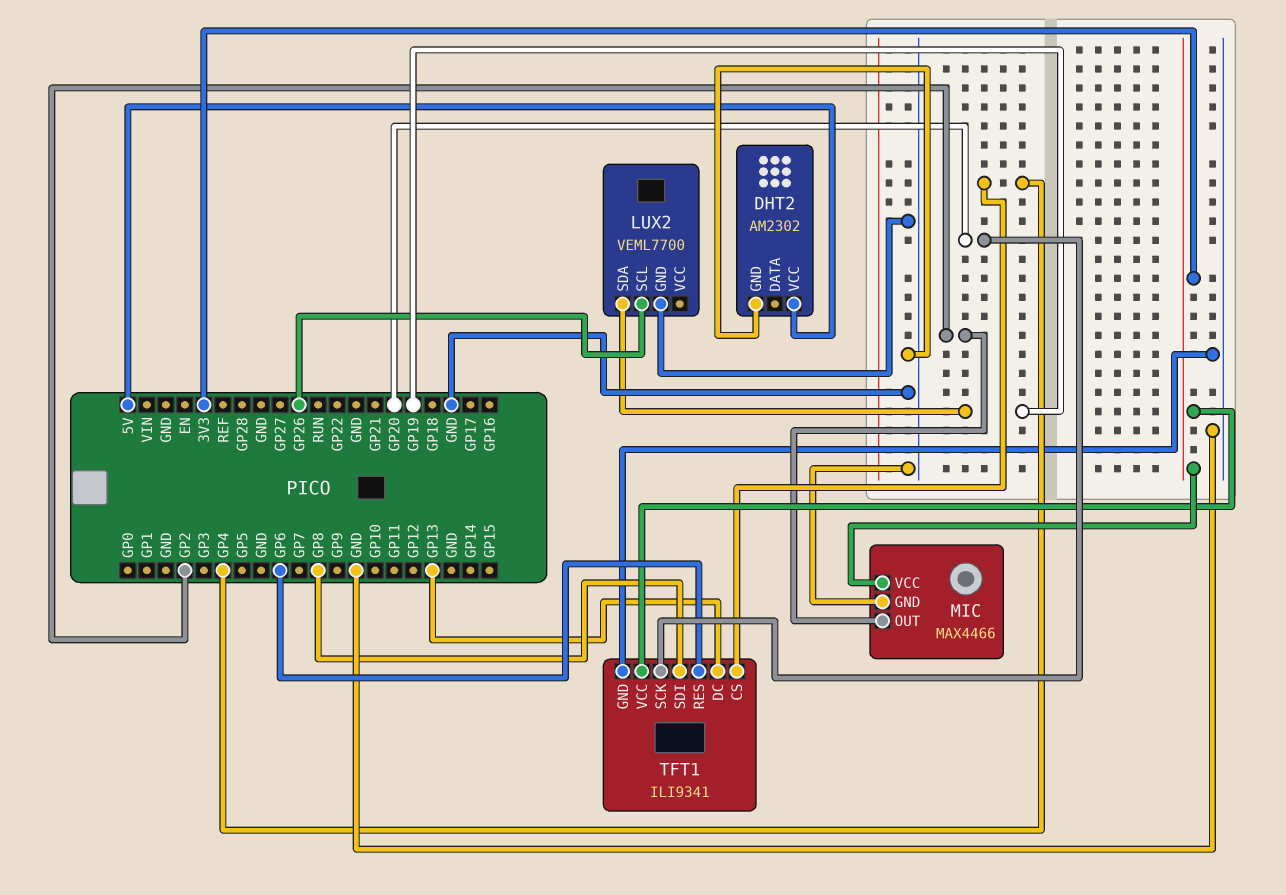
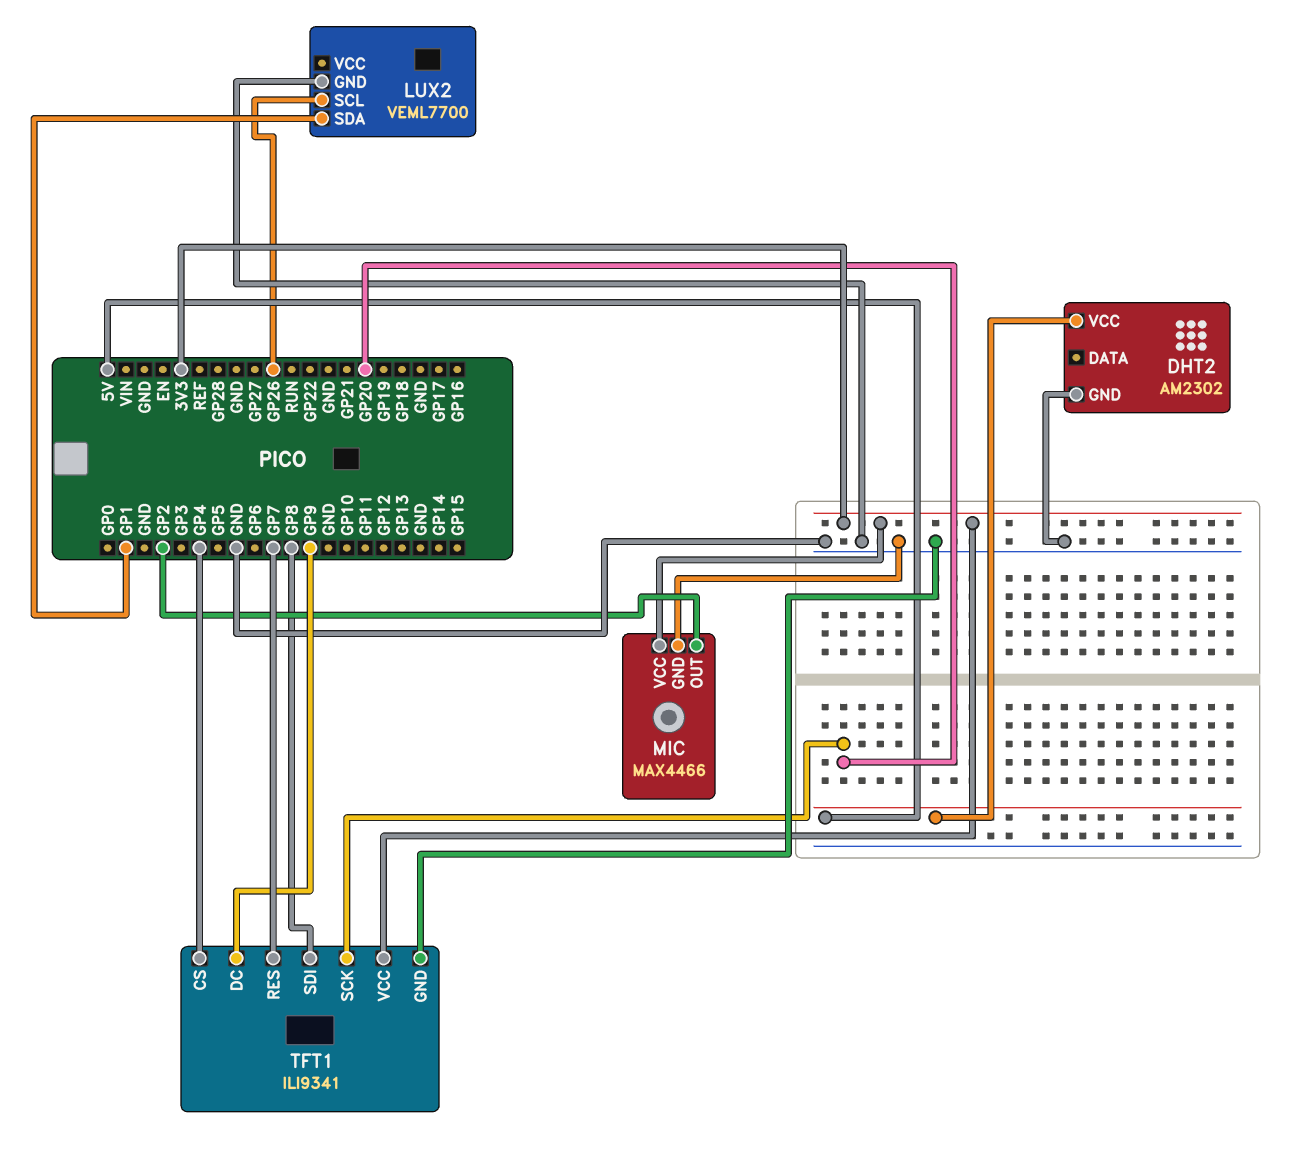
LUX2 pin SDA: GP19 -> GP1
TFT1 pin DC: GP13 -> GP9
TFT1 pin RES: GP6 -> GP7

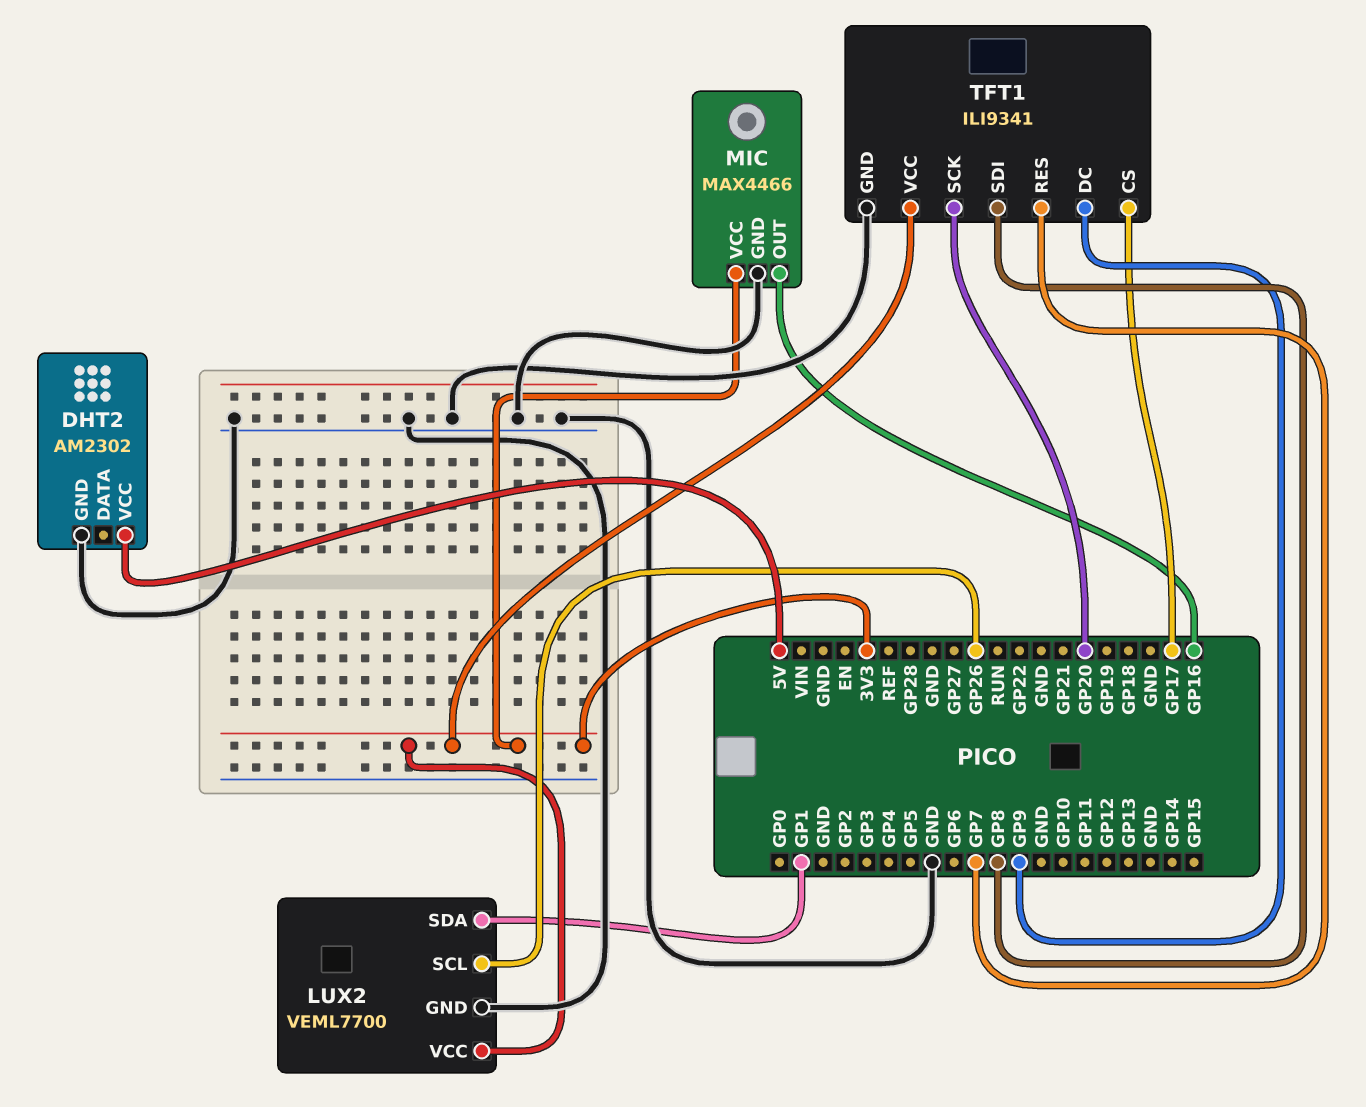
LUX2 pin VCC: none -> 3V3
MIC pin OUT: GP2 -> GP16
TFT1 pin CS: GP4 -> GP17

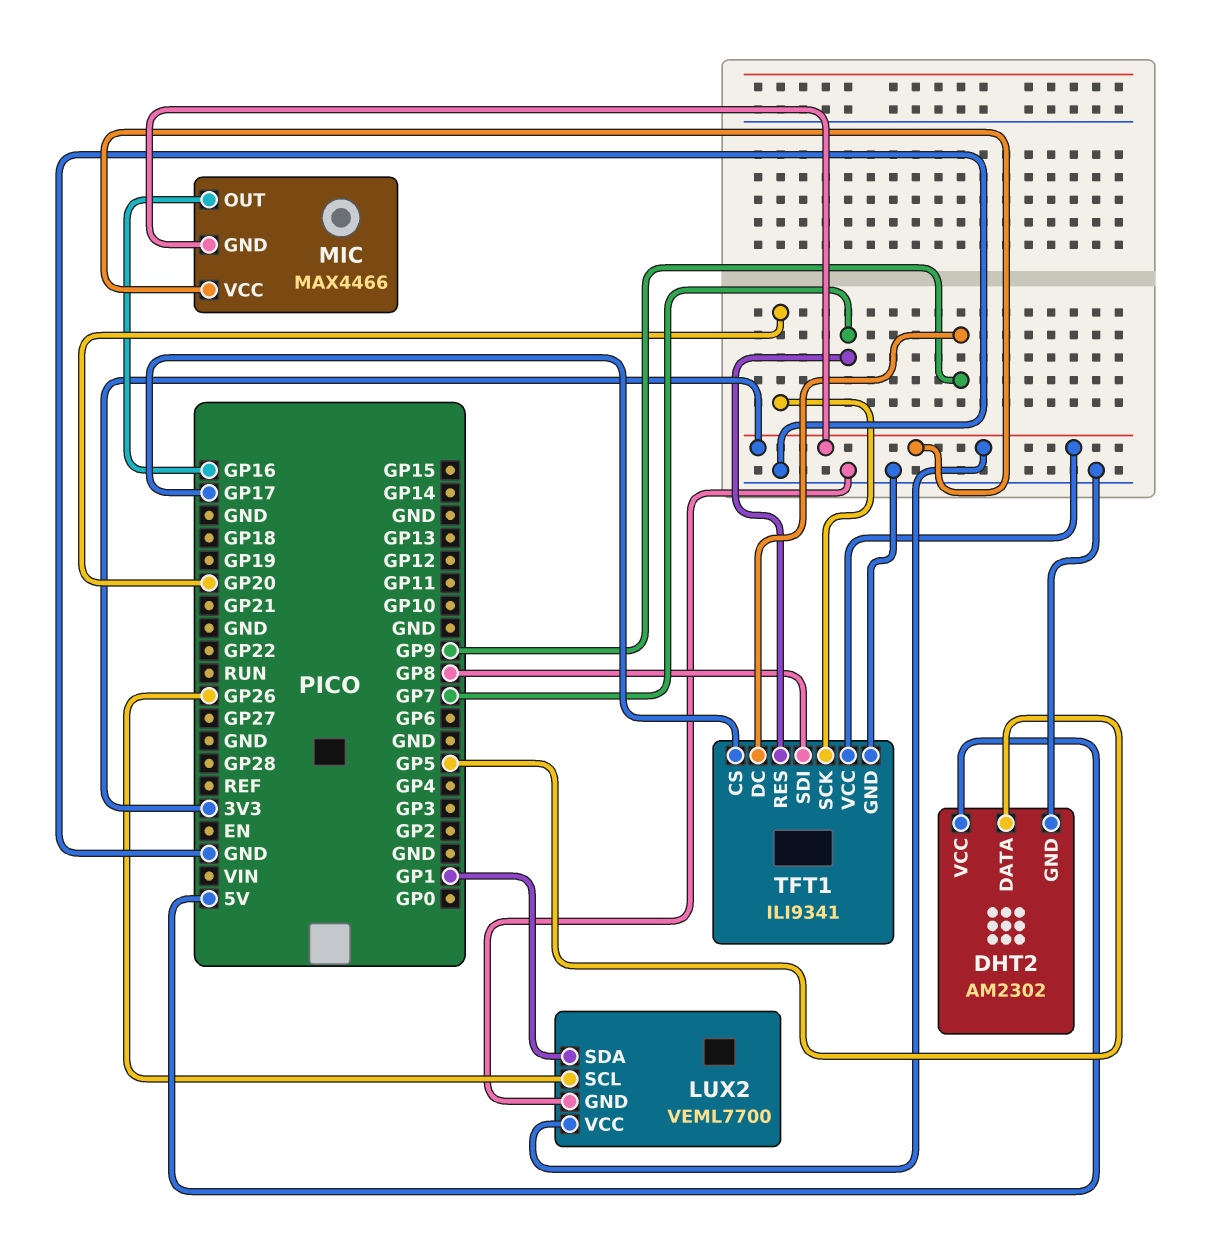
DHT2 pin DATA: none -> GP5
MIC pin GND: GND -> 3V3

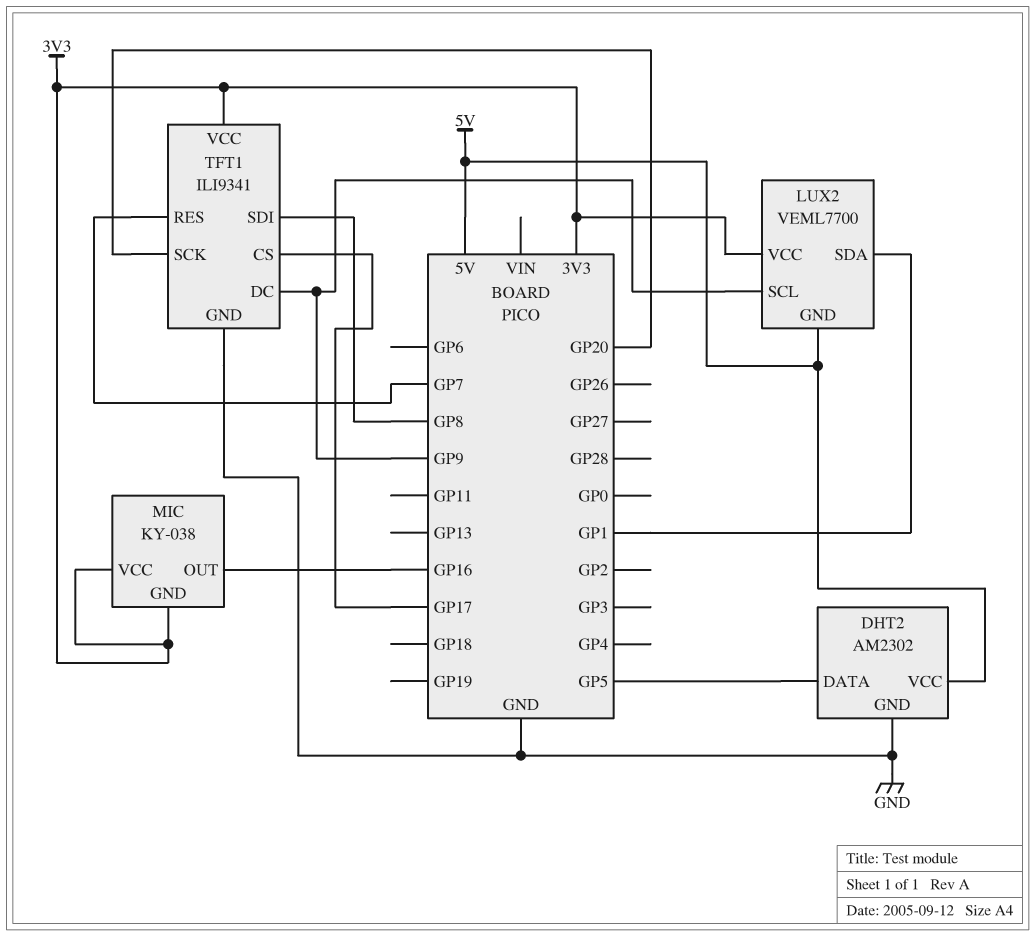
LUX2 pin GND: GND -> 5V
LUX2 pin SCL: GP26 -> GP9
MIC: MAX4466 -> KY-038

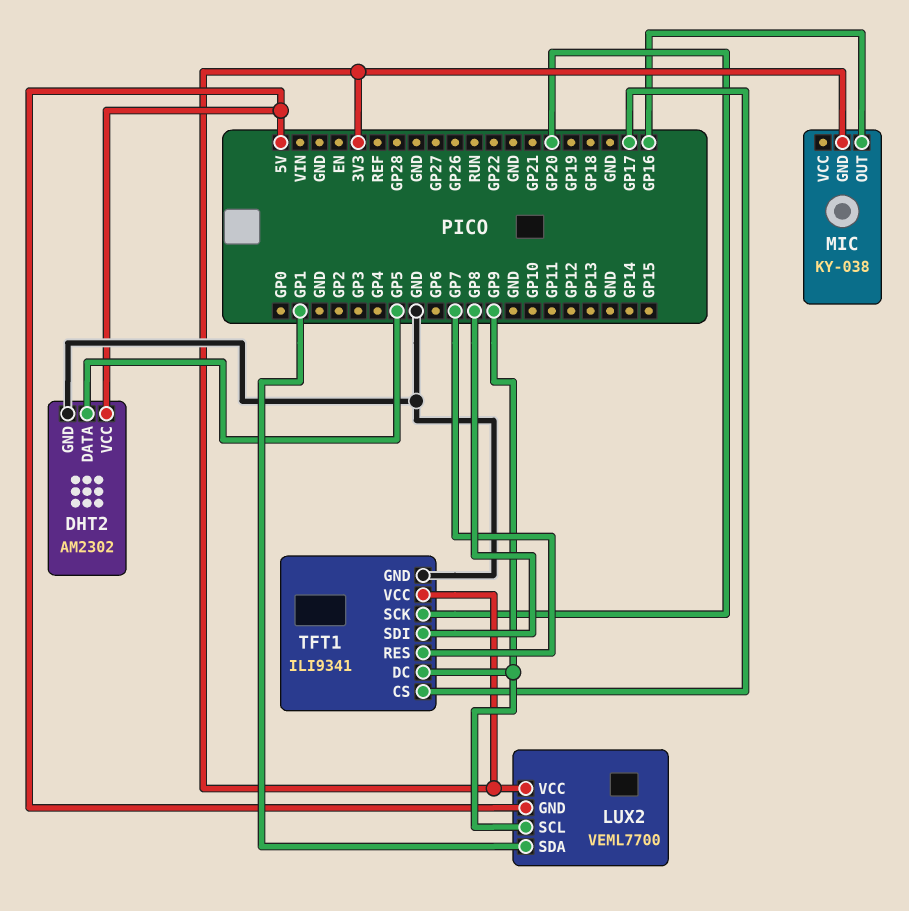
MIC pin VCC: 3V3 -> none

